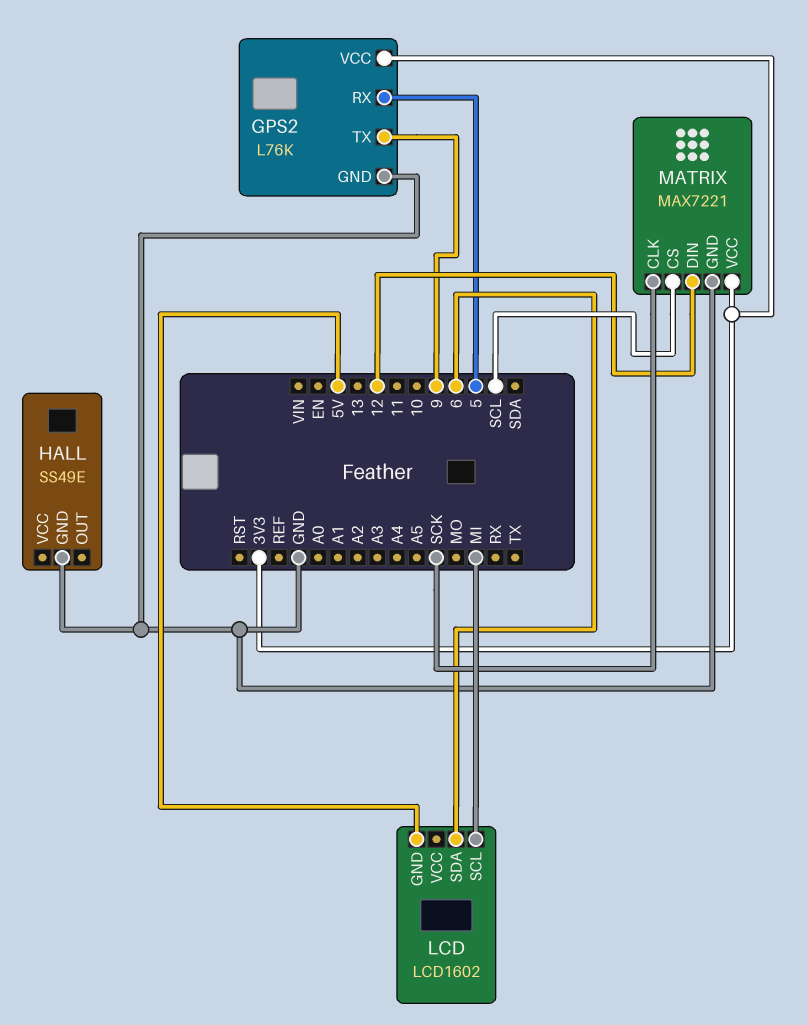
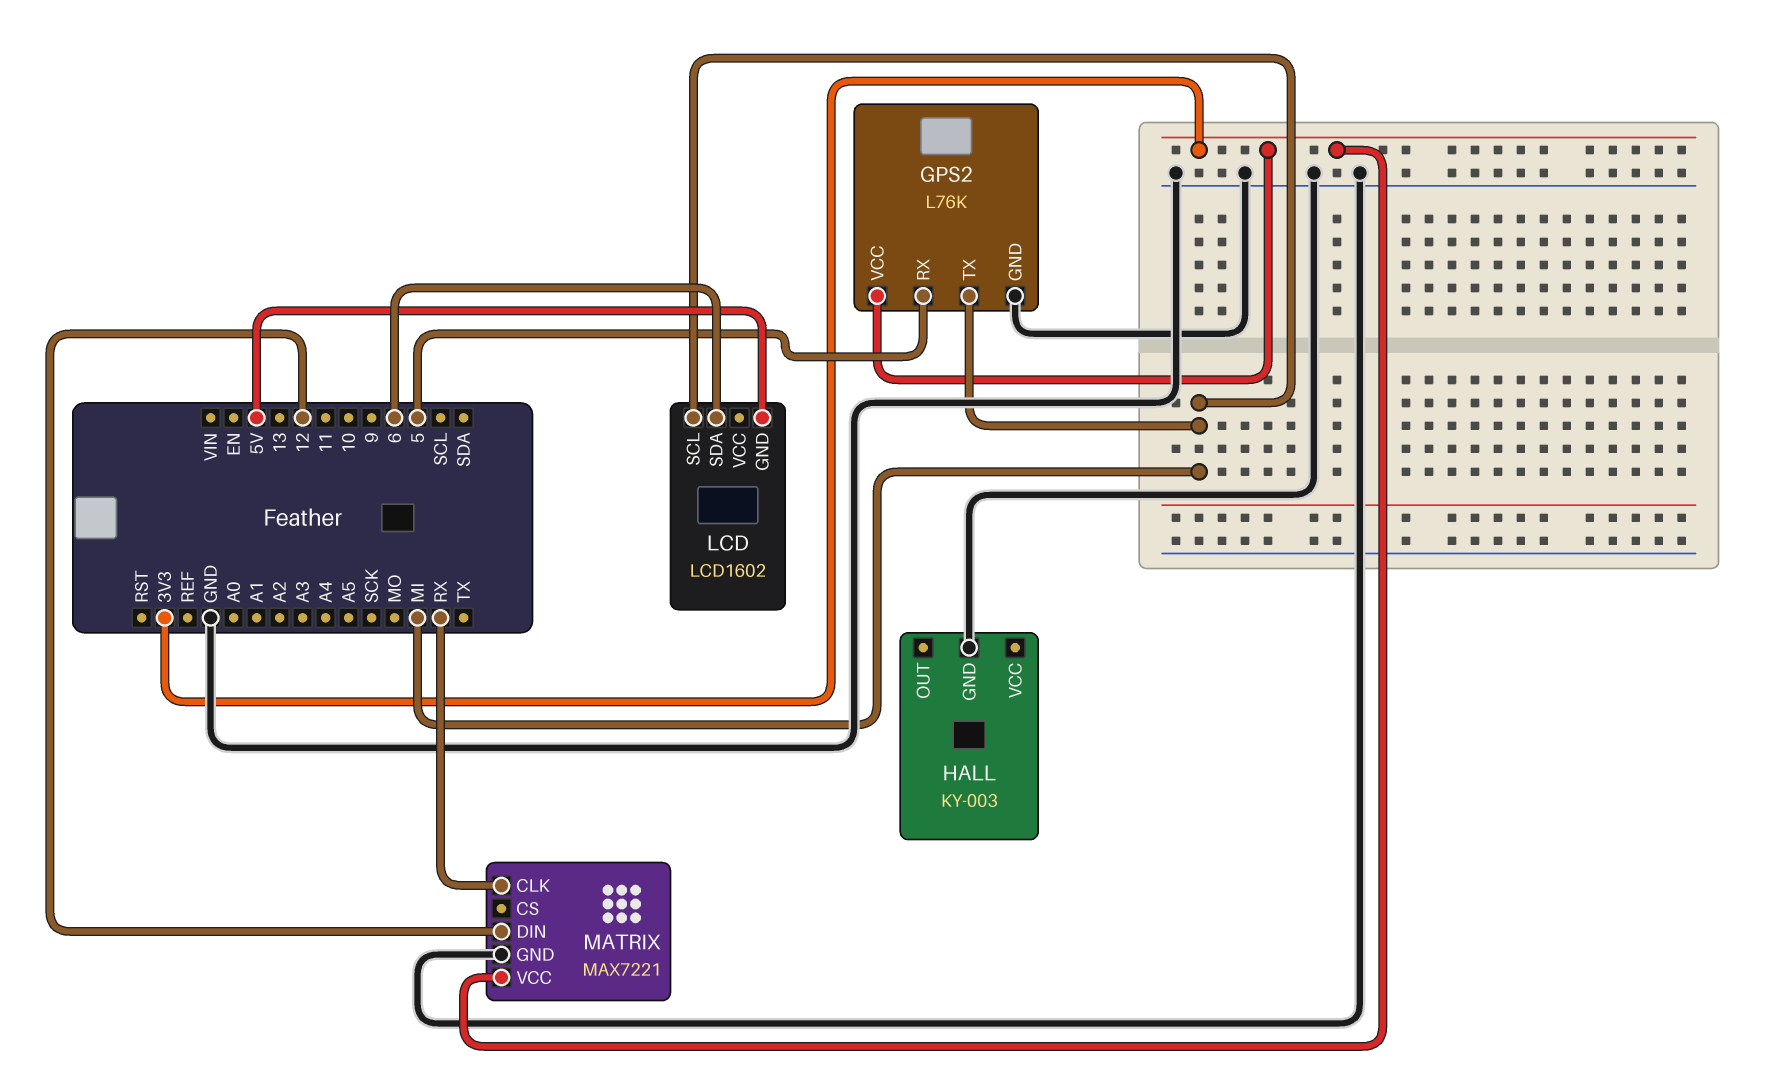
GPS2 pin TX: 9 -> MI
HALL: SS49E -> KY-003
MATRIX pin CLK: SCK -> RX
MATRIX pin CS: SCL -> none

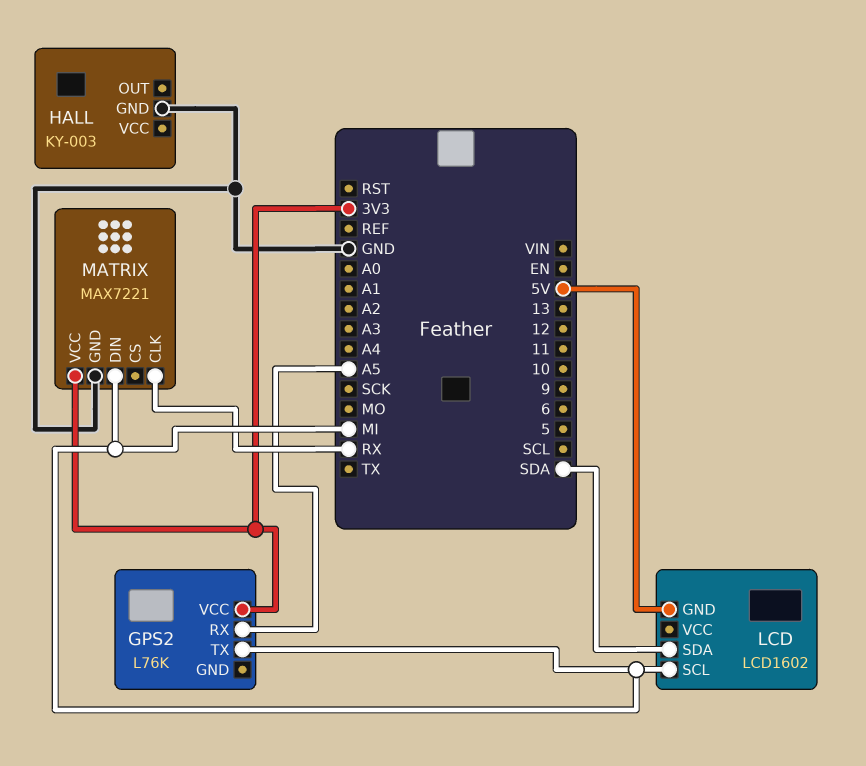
GPS2 pin GND: GND -> none
GPS2 pin RX: 5 -> A5
LCD pin SDA: 6 -> SDA
MATRIX pin DIN: 12 -> MI

